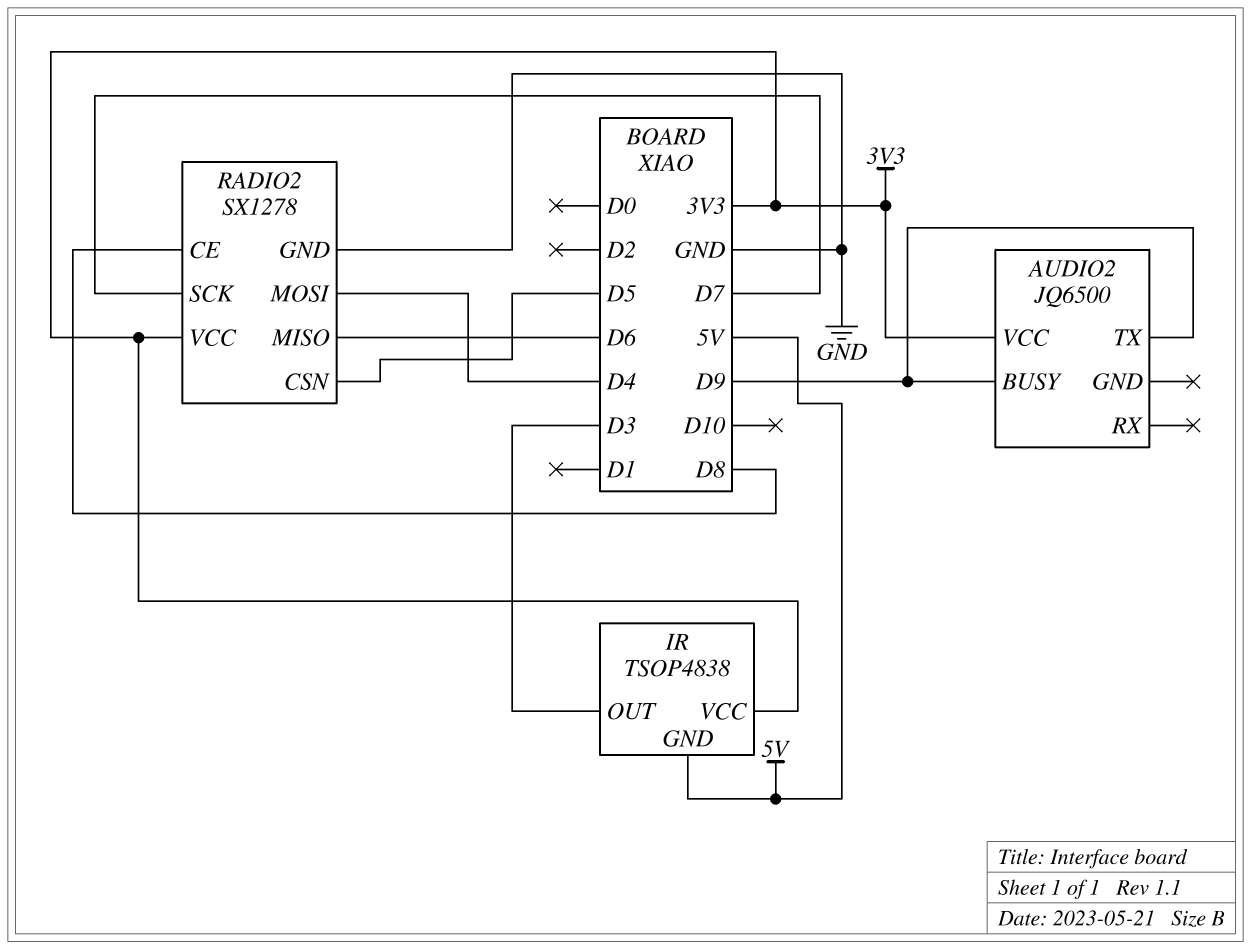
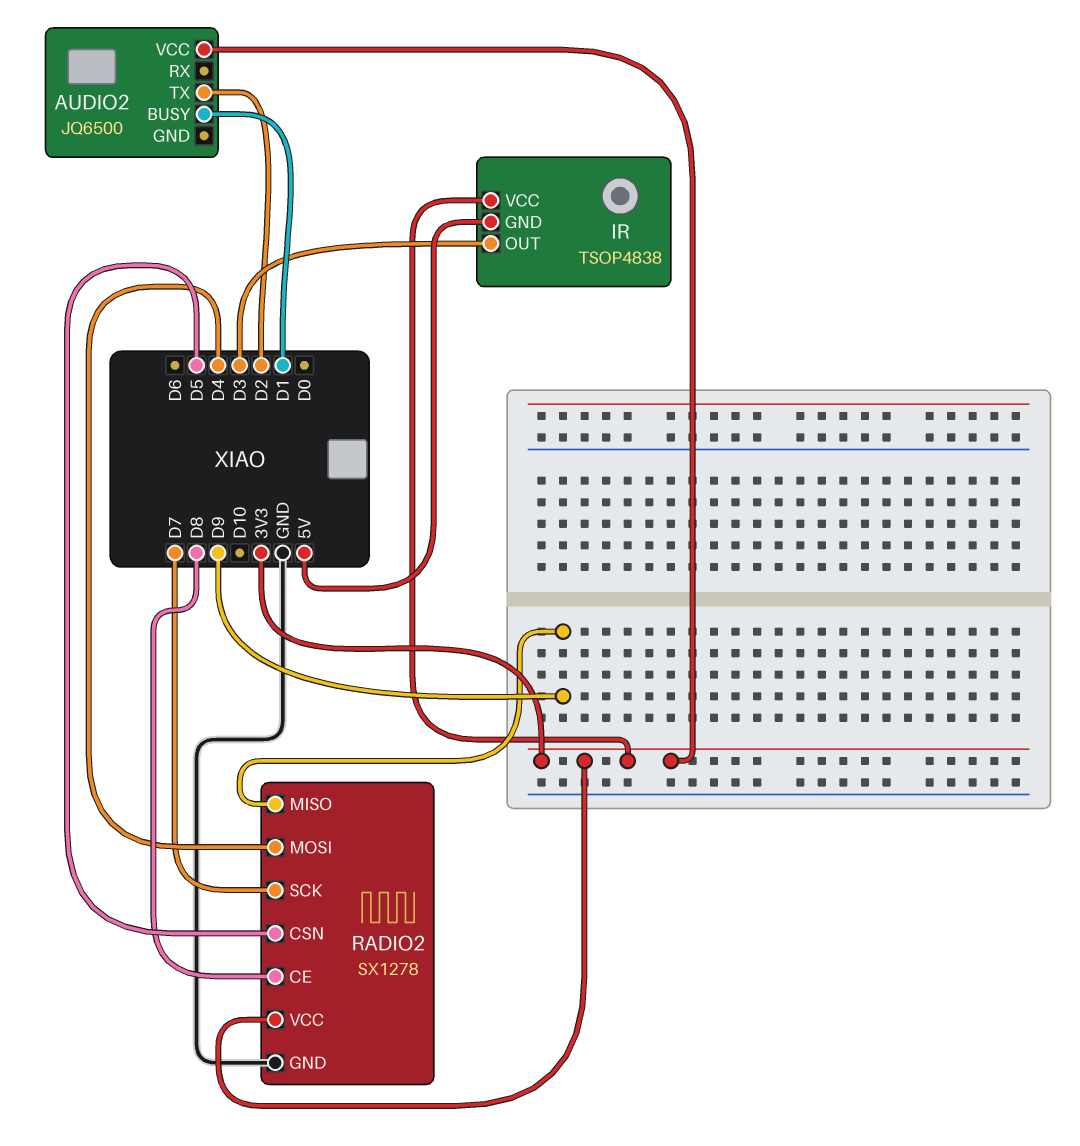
AUDIO2 pin BUSY: D9 -> D1
AUDIO2 pin TX: D9 -> D2
RADIO2 pin MISO: D6 -> D9

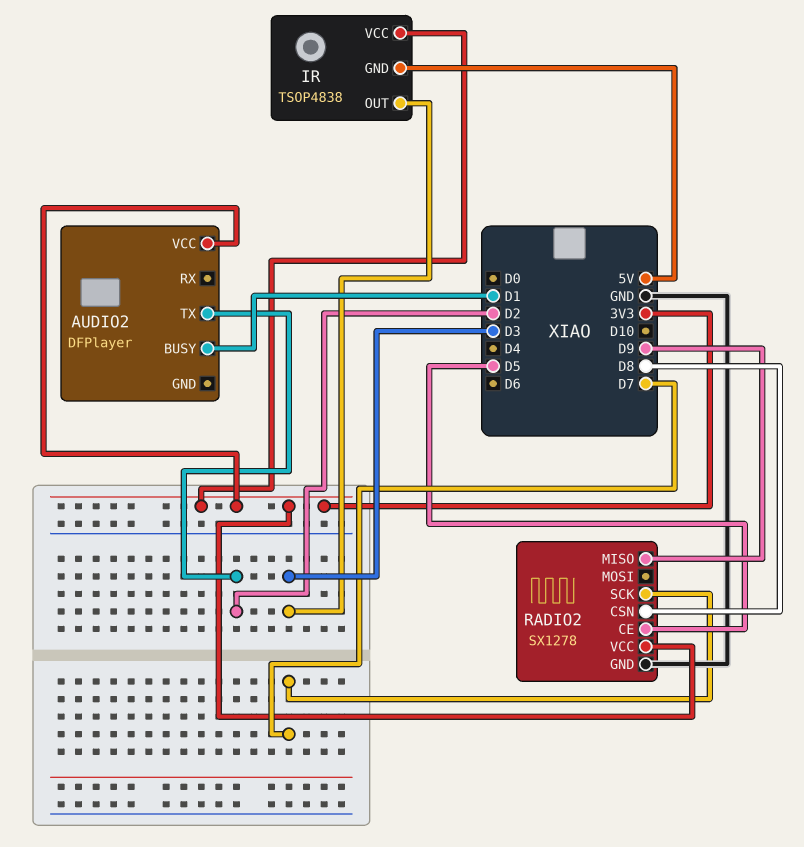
AUDIO2: JQ6500 -> DFPlayer
RADIO2 pin CE: D8 -> D5
RADIO2 pin CSN: D5 -> D8
RADIO2 pin MOSI: D4 -> none

